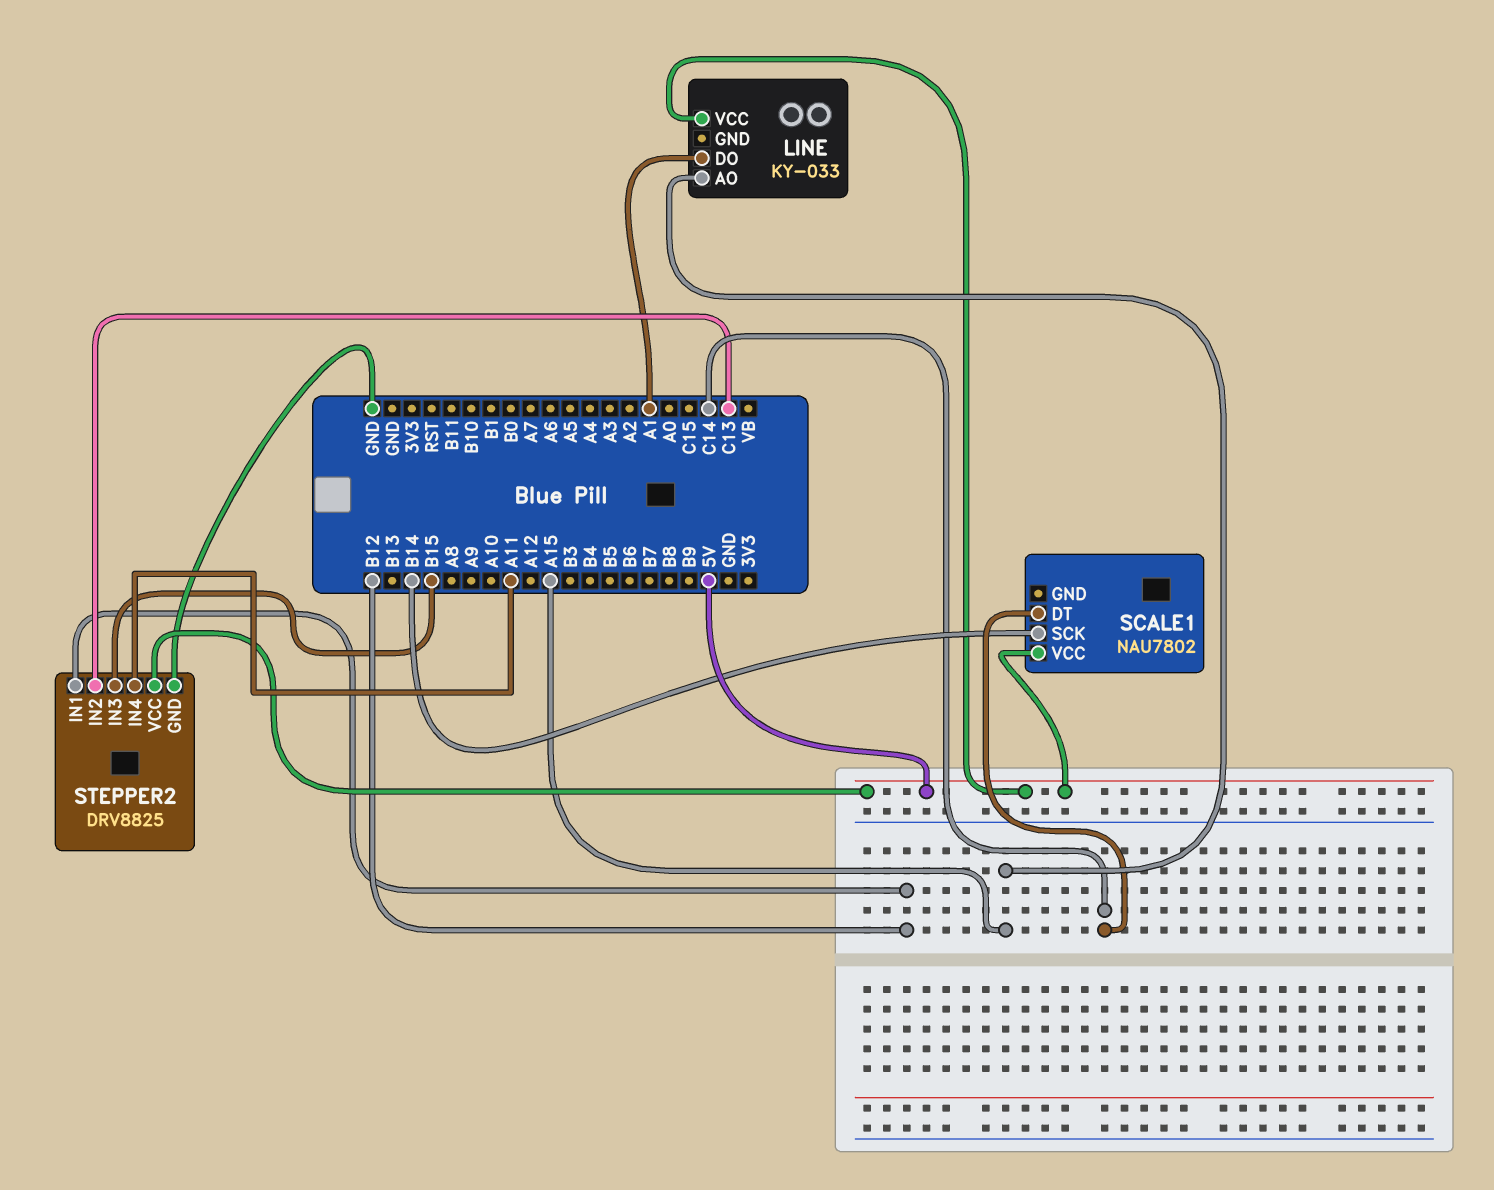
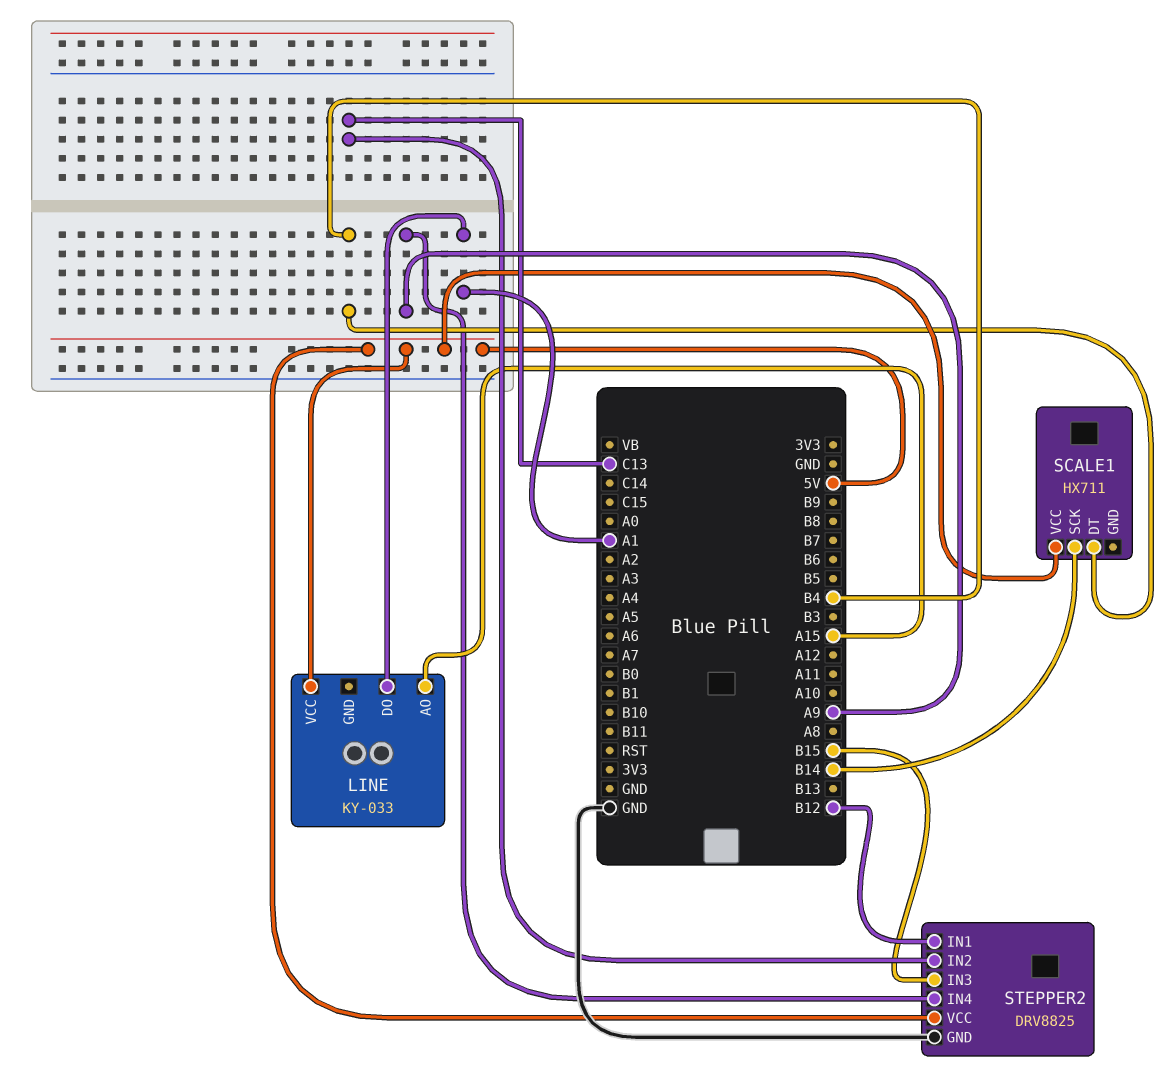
SCALE1: NAU7802 -> HX711
SCALE1 pin DT: C14 -> B4
STEPPER2 pin IN4: A11 -> A9

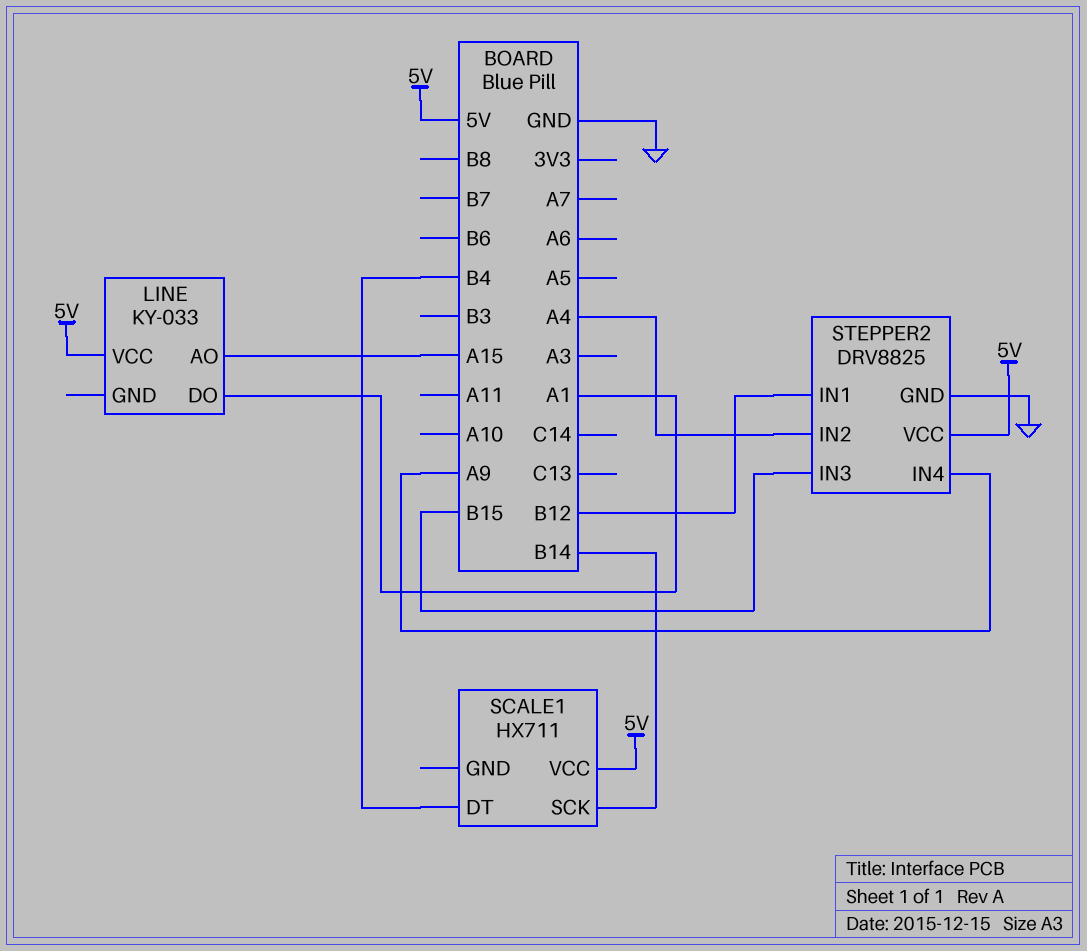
STEPPER2 pin IN2: C13 -> A4

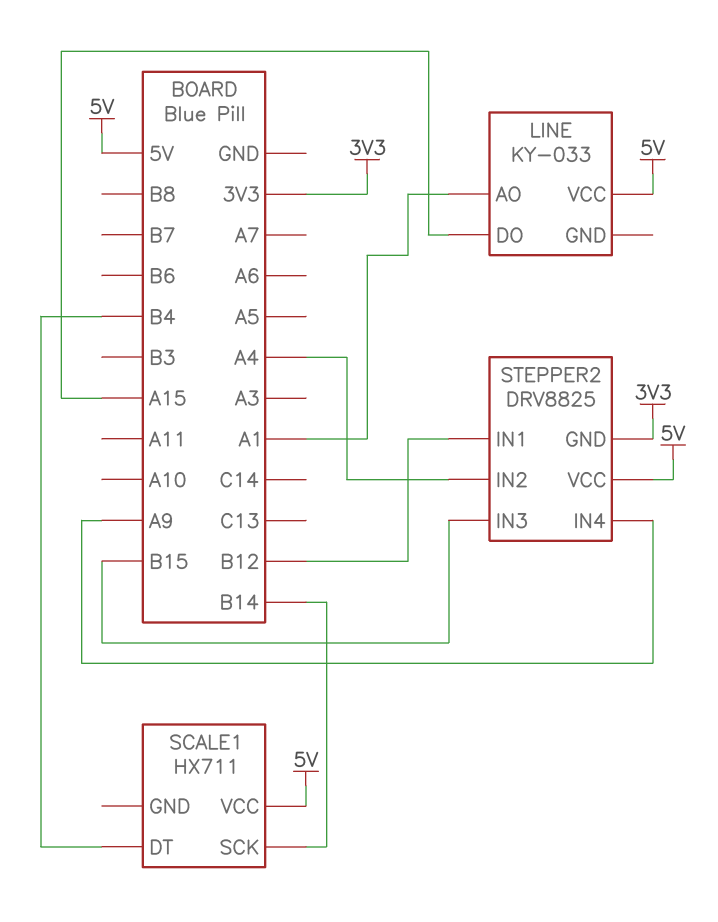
LINE pin AO: A15 -> A1
LINE pin DO: A1 -> A15
STEPPER2 pin GND: GND -> 3V3

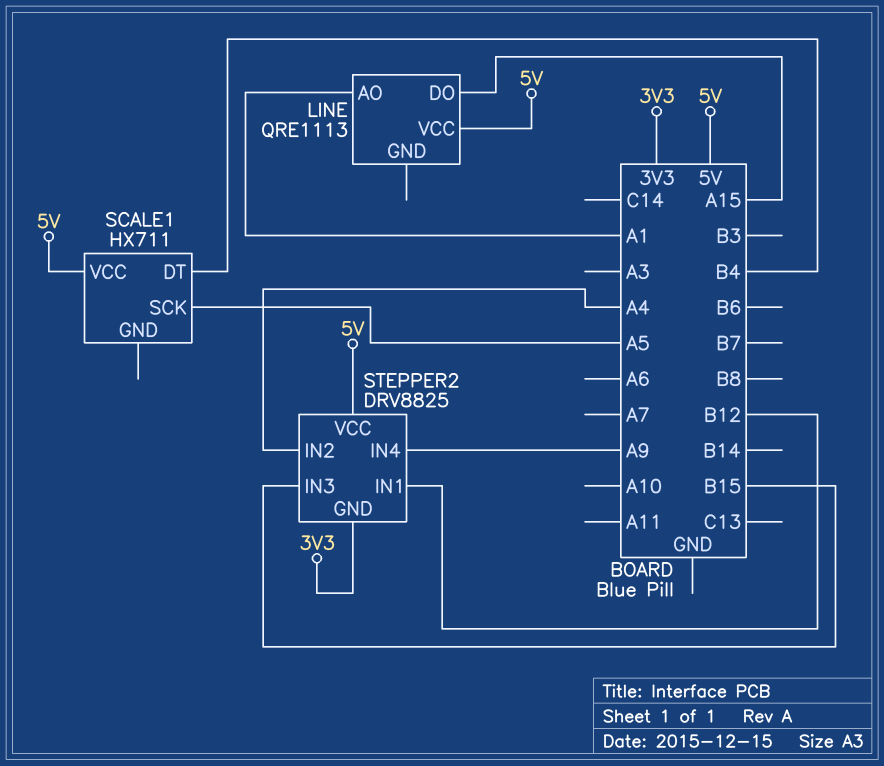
LINE: KY-033 -> QRE1113
SCALE1 pin SCK: B14 -> A5

